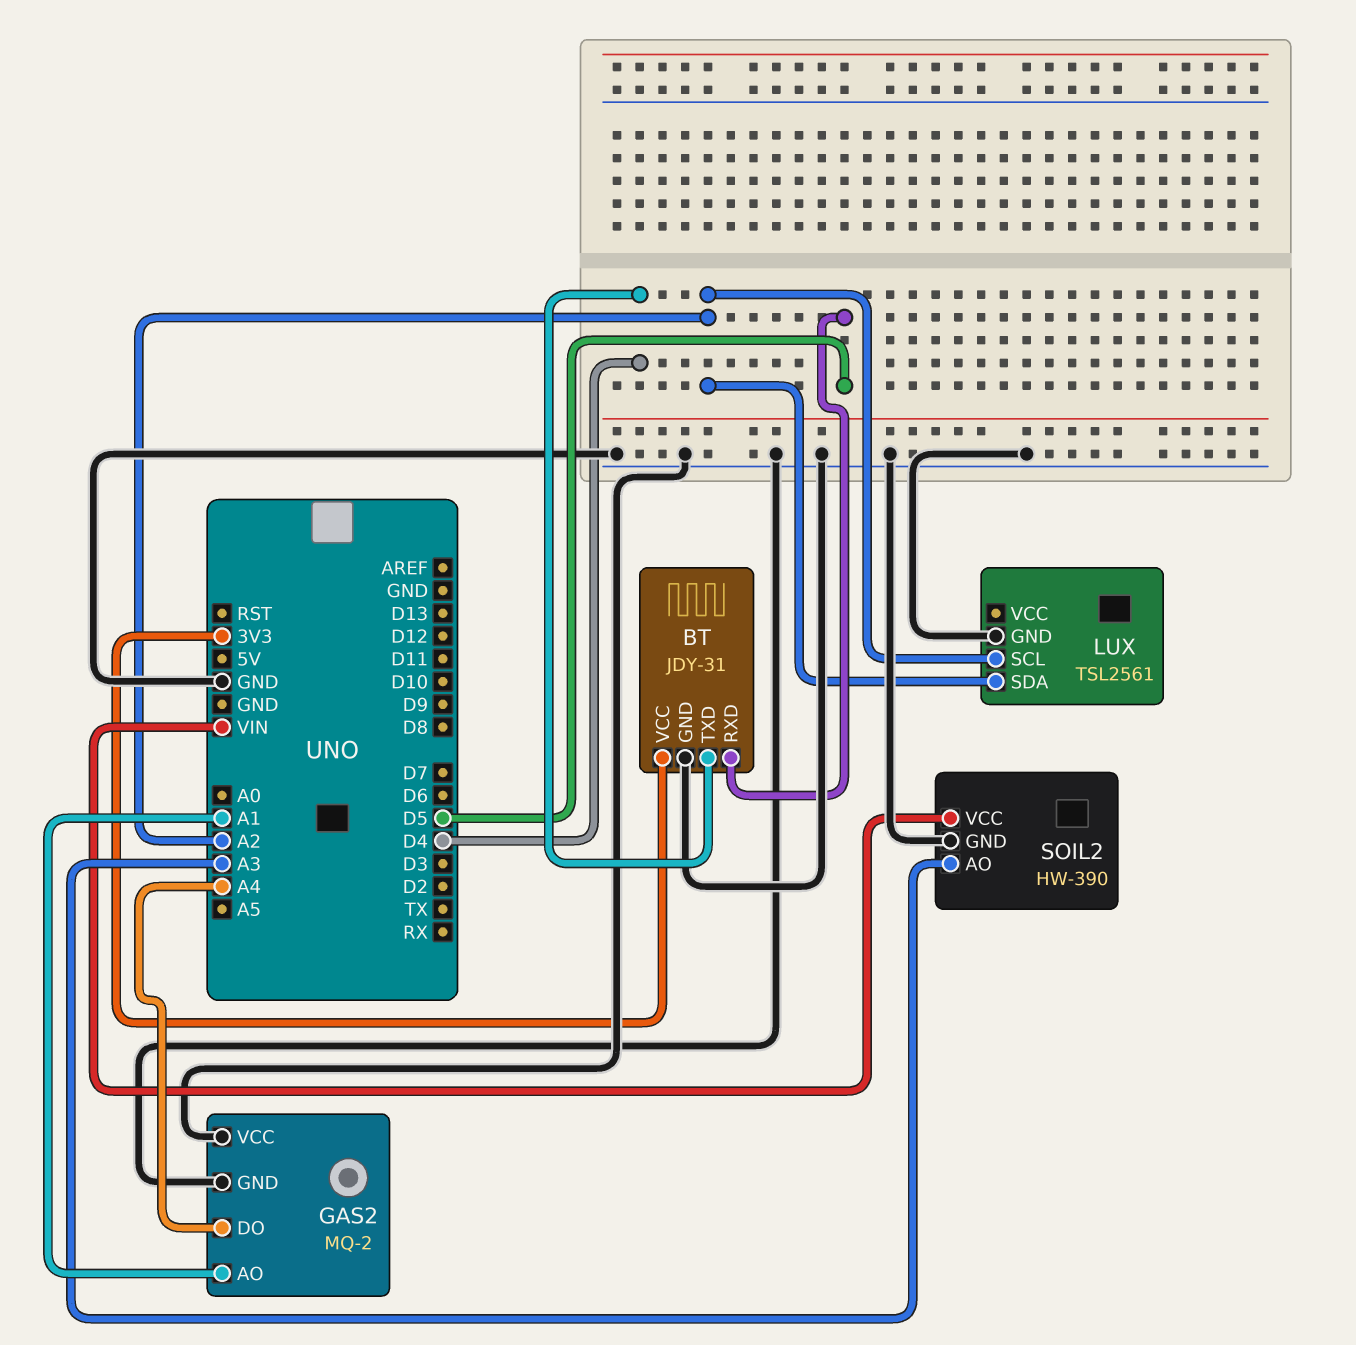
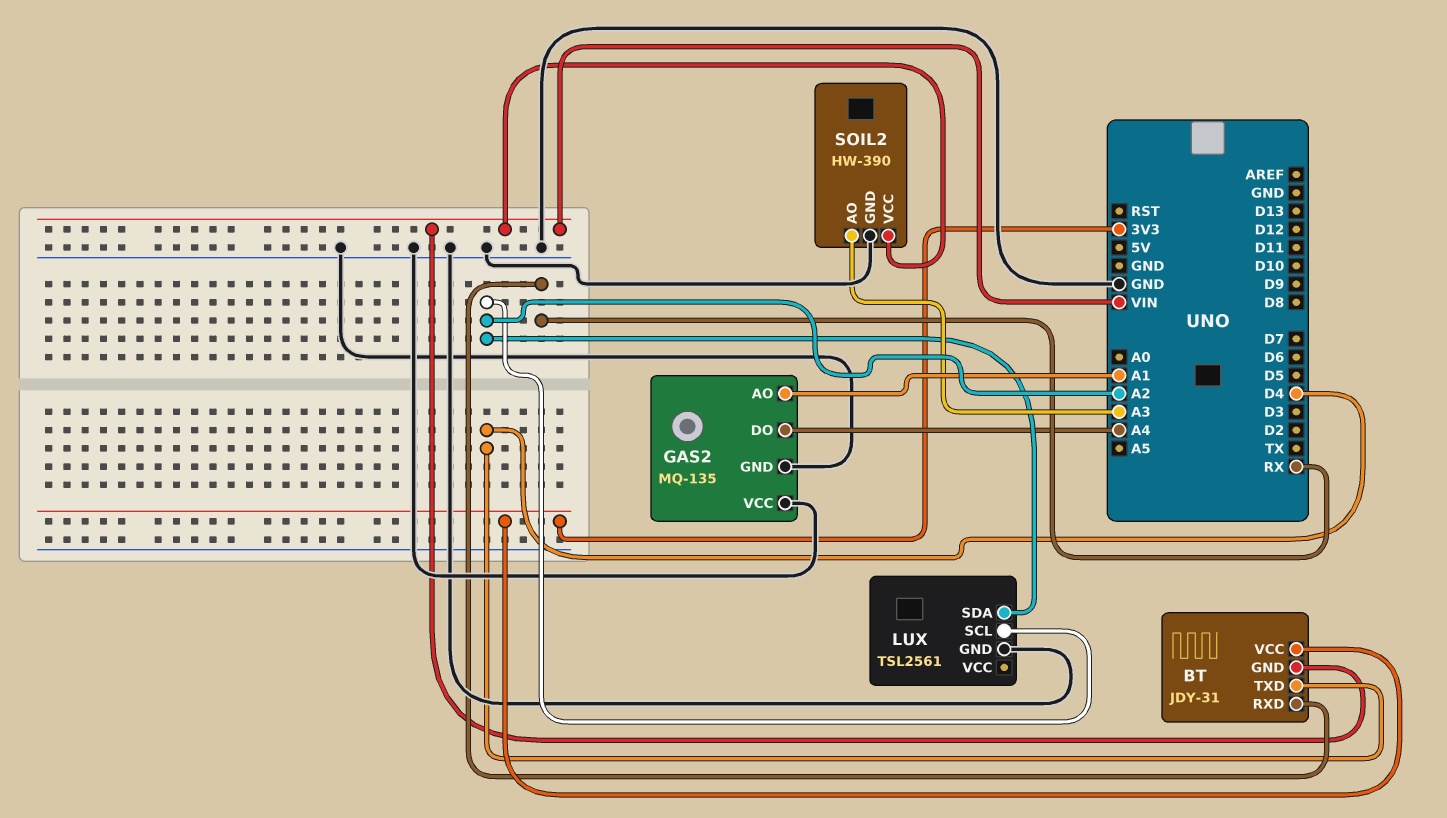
BT pin GND: GND -> VIN
BT pin RXD: D5 -> RX
GAS2: MQ-2 -> MQ-135

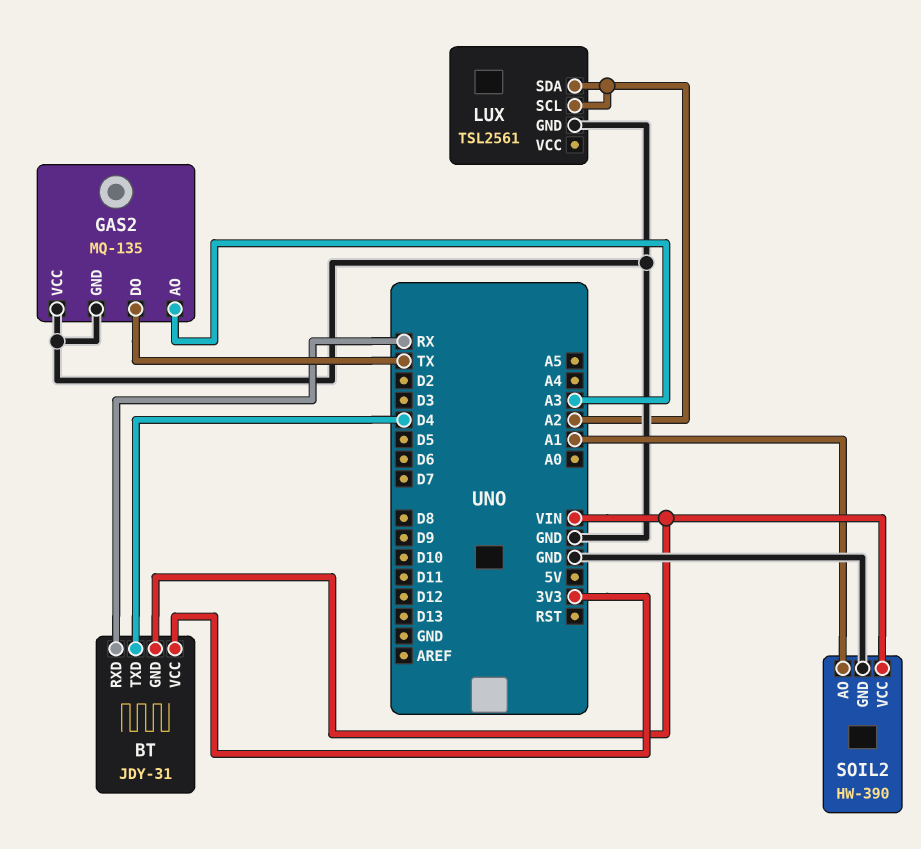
GAS2 pin AO: A1 -> A3
GAS2 pin DO: A4 -> TX
SOIL2 pin AO: A3 -> A1

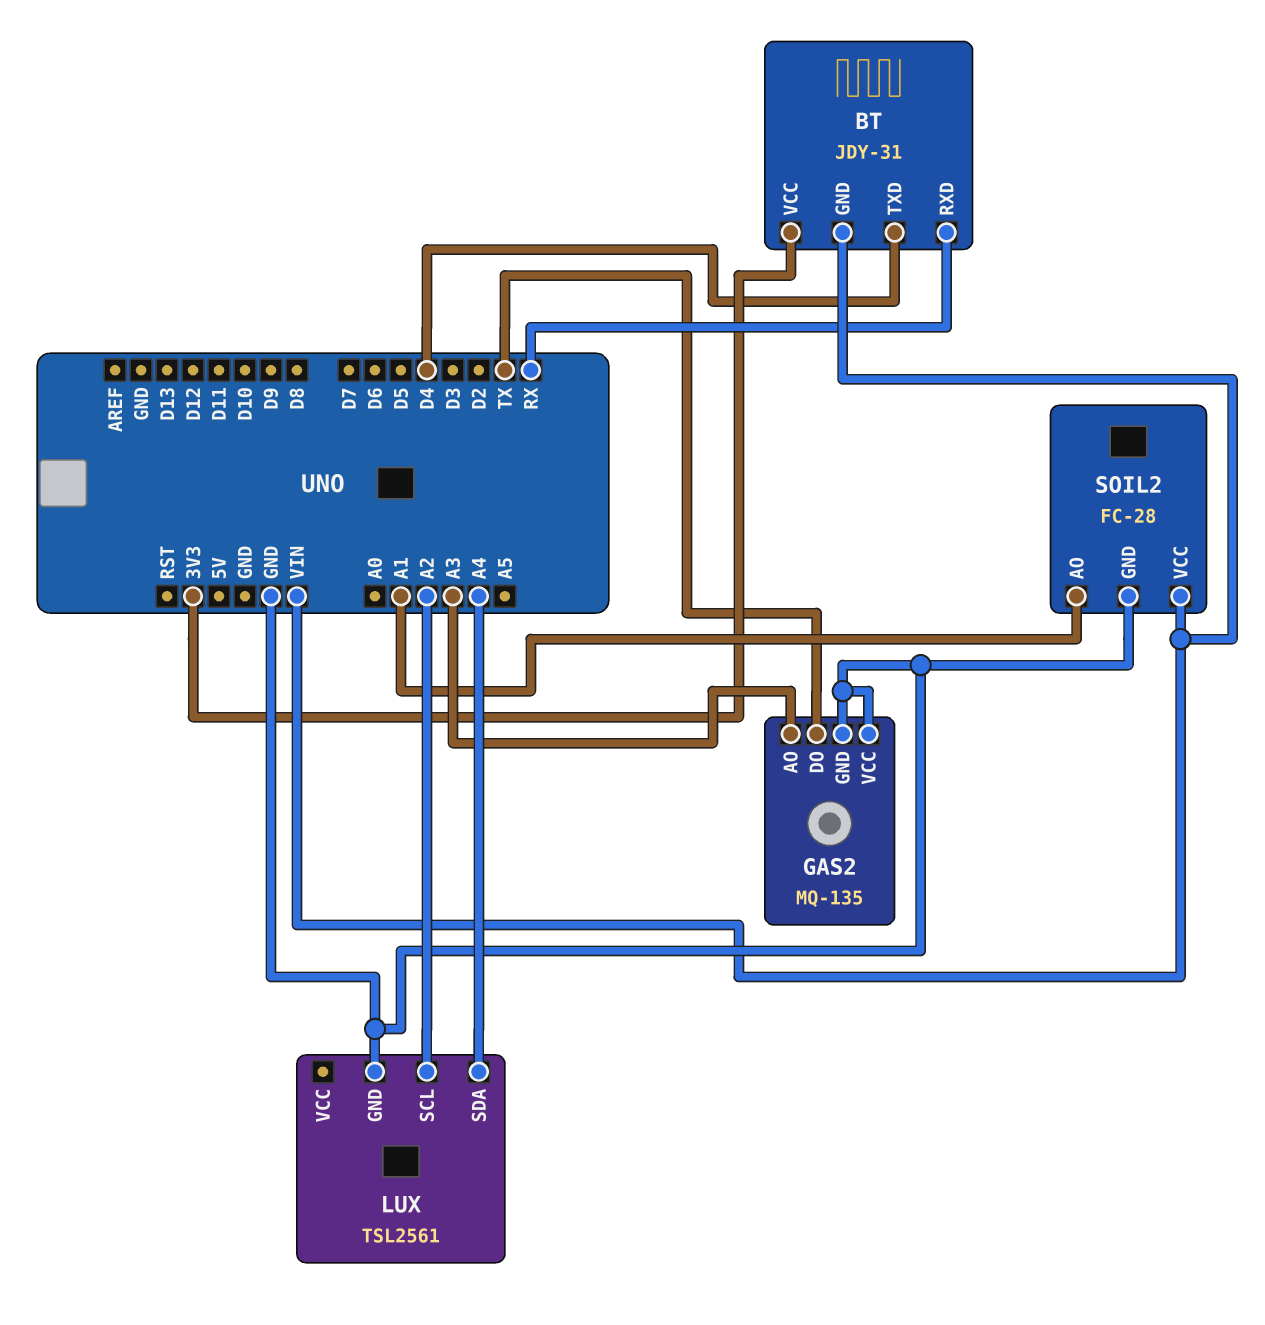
LUX pin SDA: A2 -> A4
SOIL2: HW-390 -> FC-28

